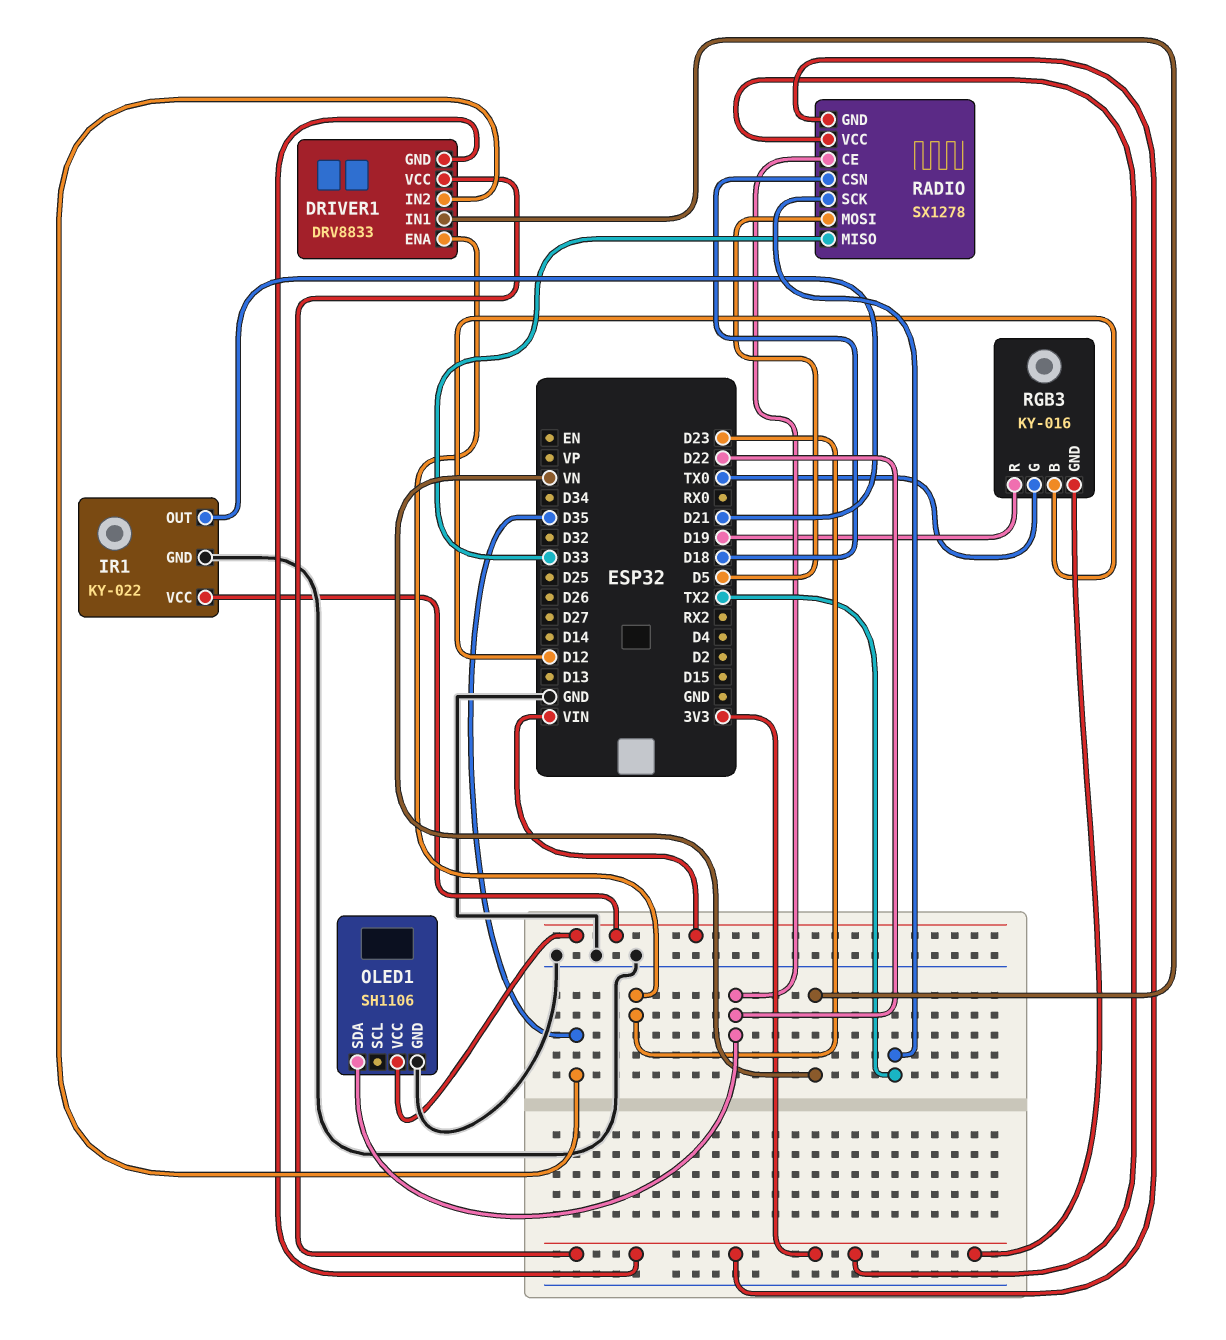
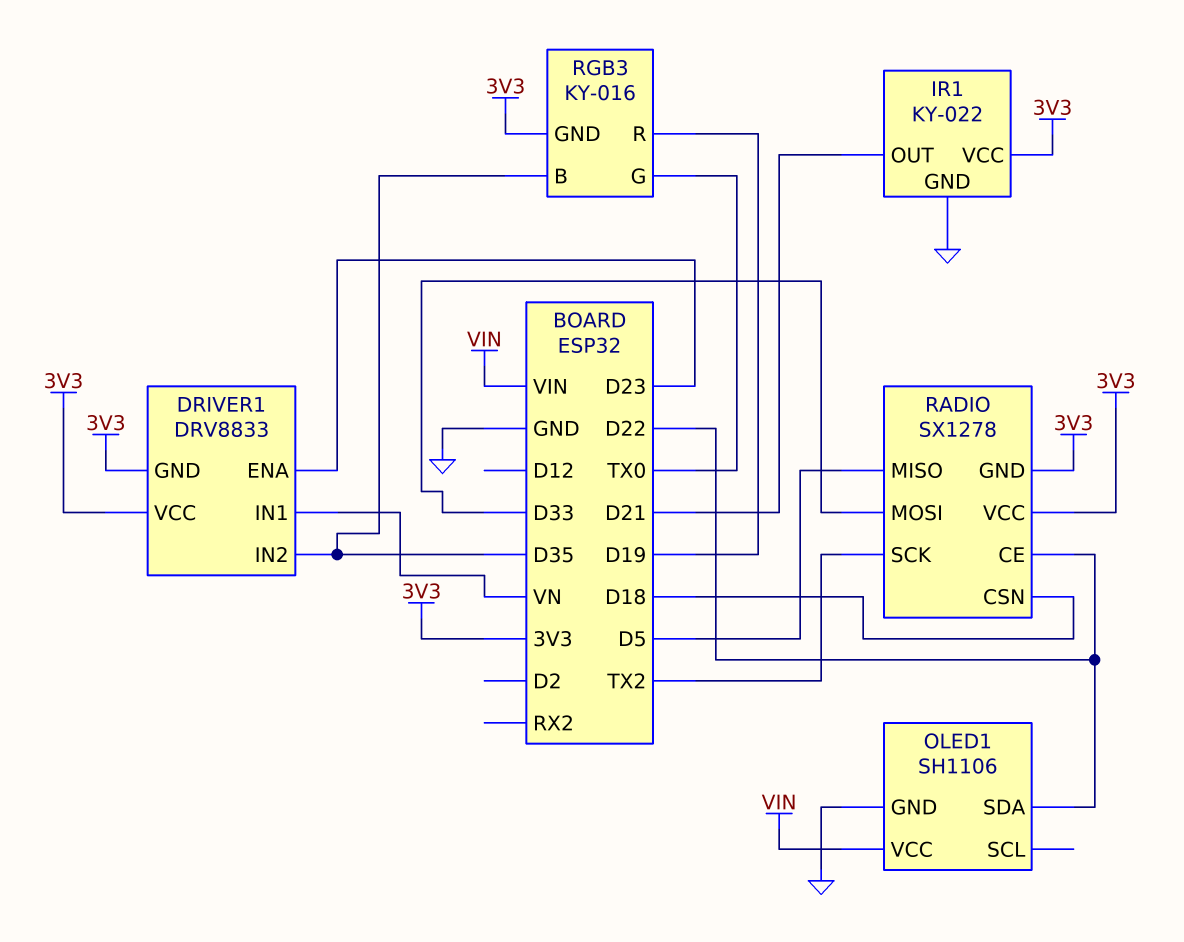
IR1 pin VCC: VIN -> 3V3
RADIO pin MISO: D33 -> D5
RADIO pin MOSI: D5 -> D33
RGB3 pin B: D12 -> D35

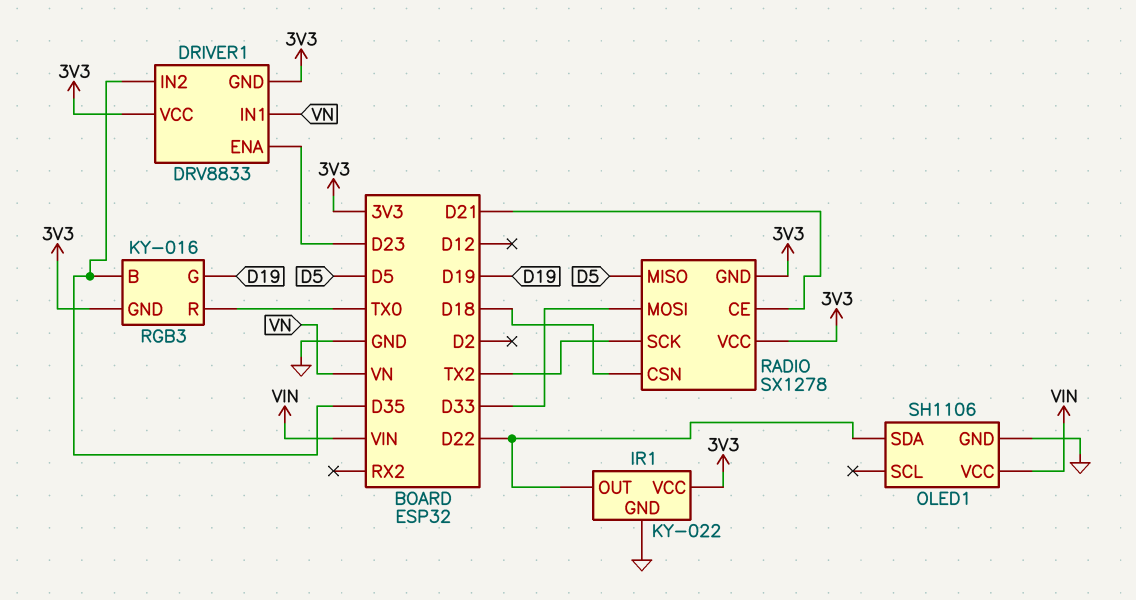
IR1 pin OUT: D21 -> D22
RADIO pin CE: D22 -> D21
RGB3 pin G: TX0 -> D19
RGB3 pin R: D19 -> TX0

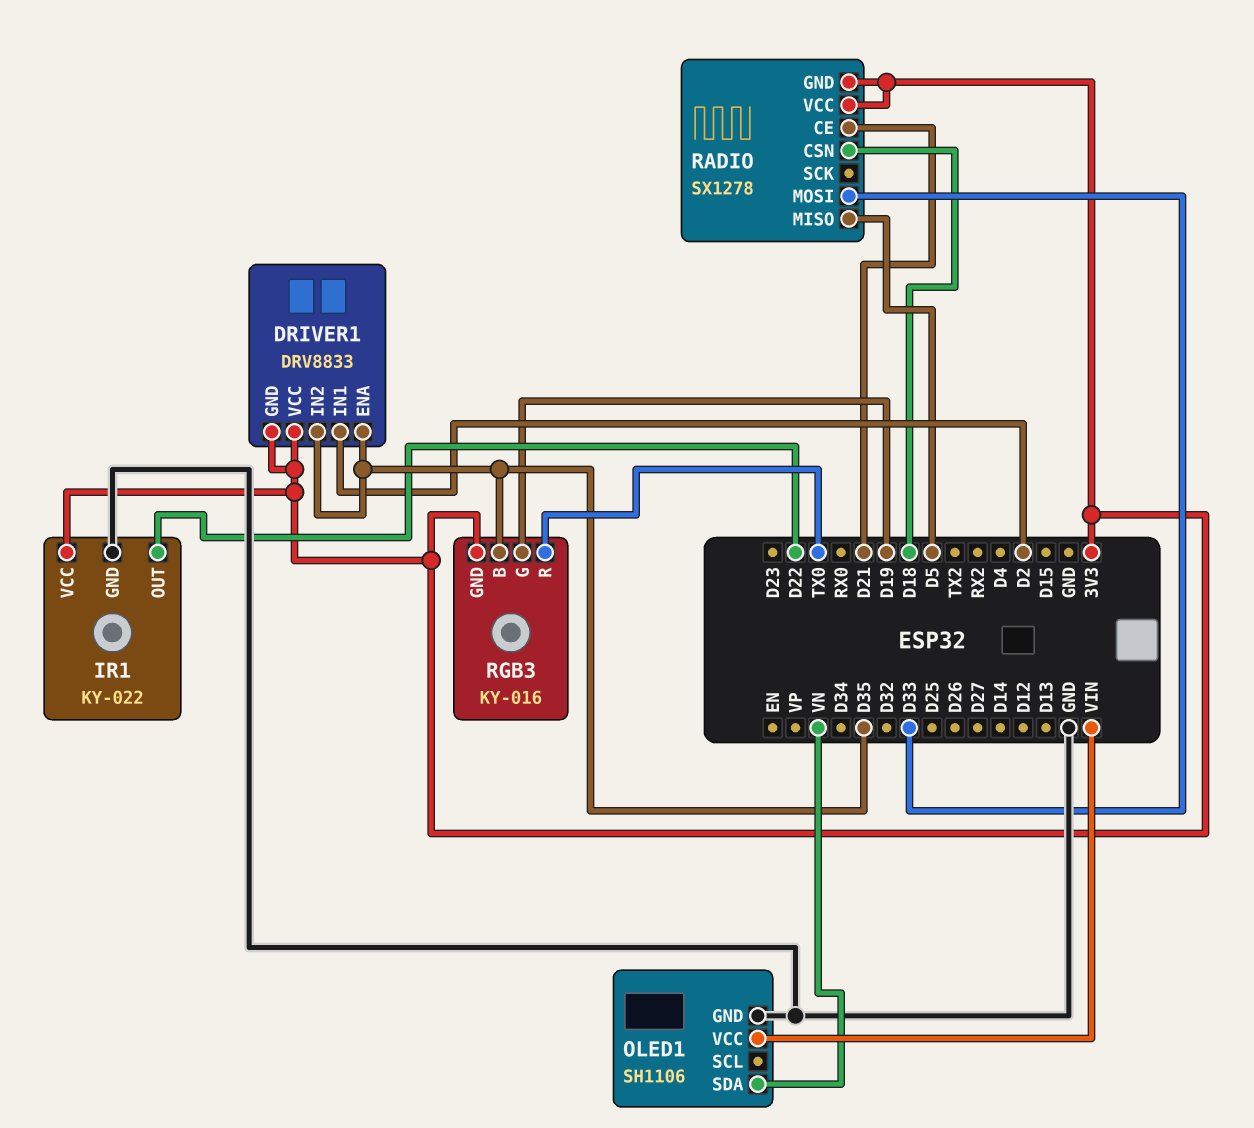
DRIVER1 pin ENA: D23 -> D35
DRIVER1 pin IN1: VN -> D2
OLED1 pin SDA: D22 -> VN
RADIO pin SCK: TX2 -> none

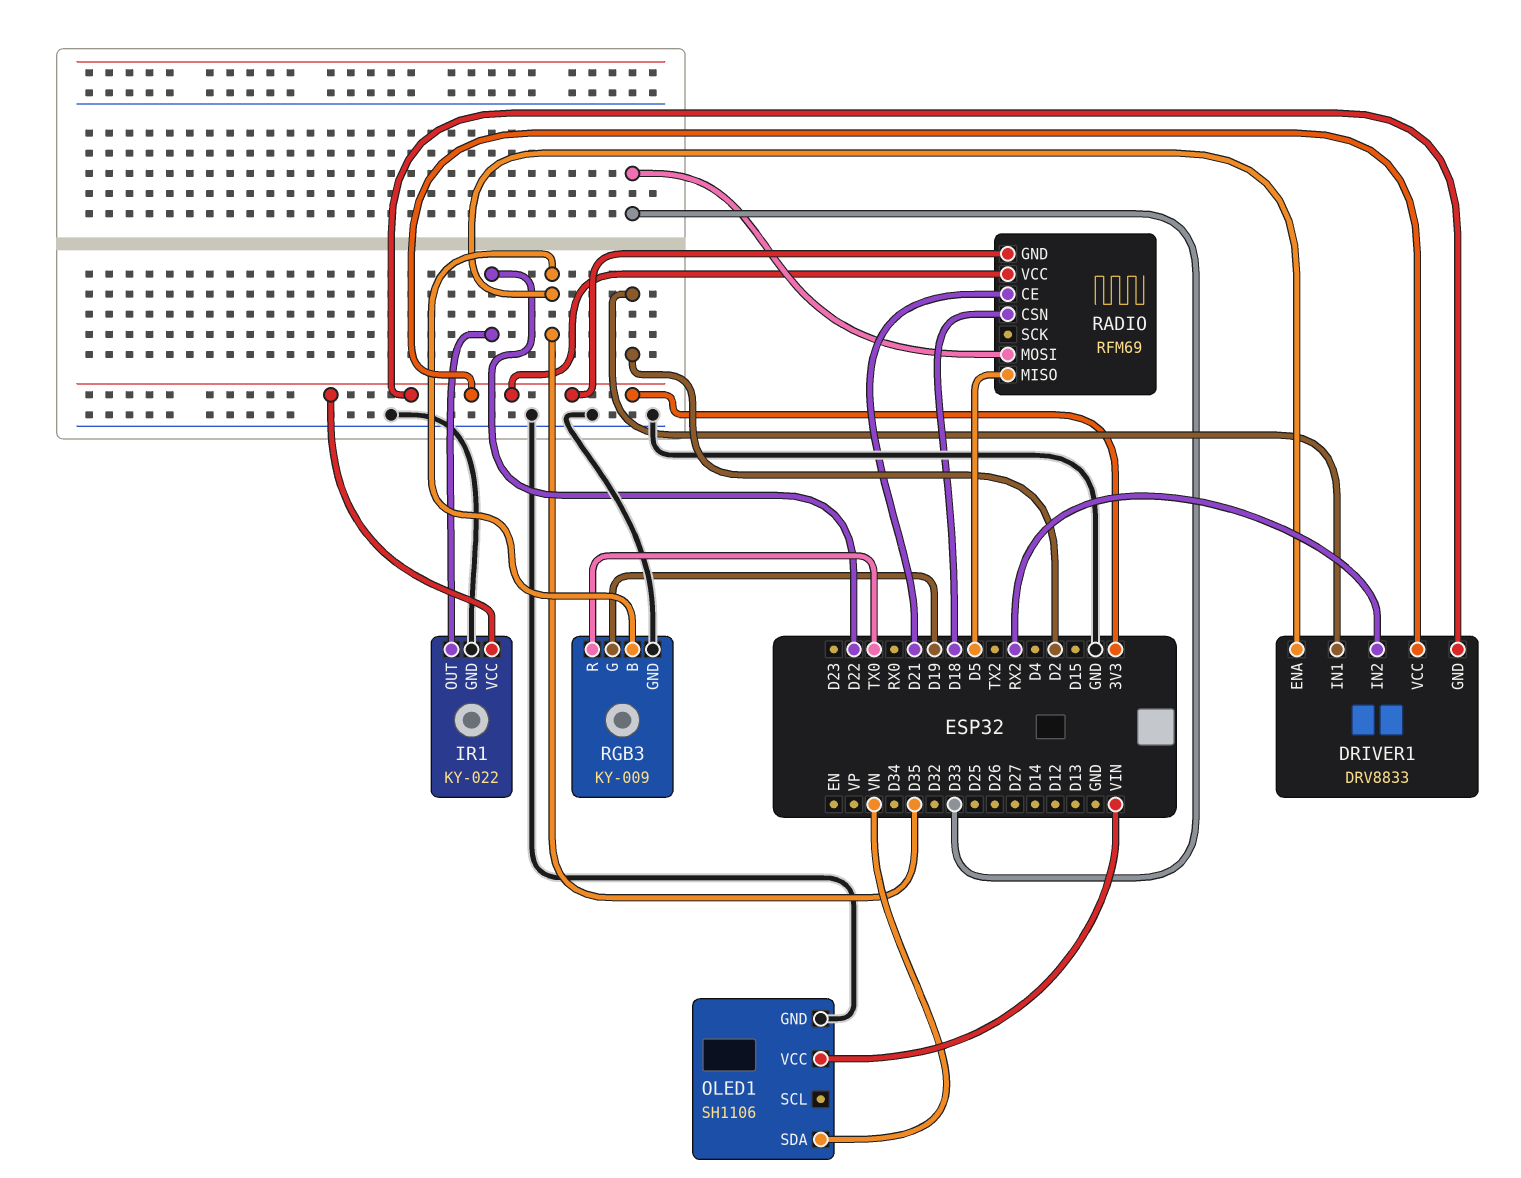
DRIVER1 pin IN2: D35 -> RX2
RADIO: SX1278 -> RFM69
RGB3: KY-016 -> KY-009
RGB3 pin GND: 3V3 -> GND

